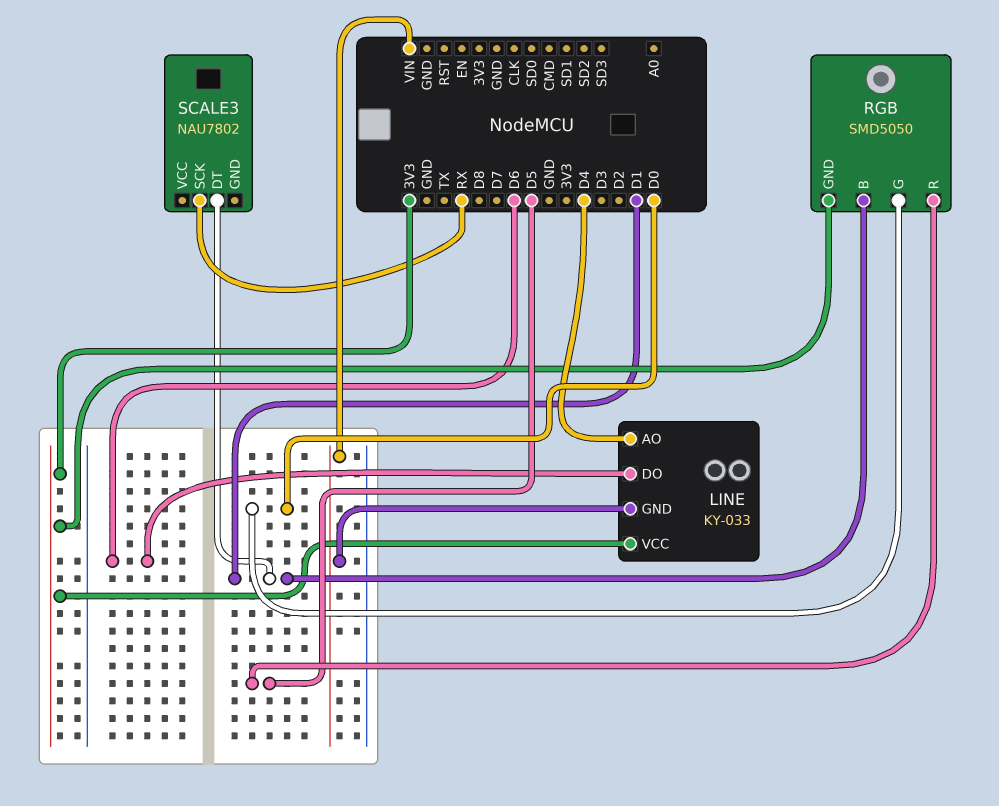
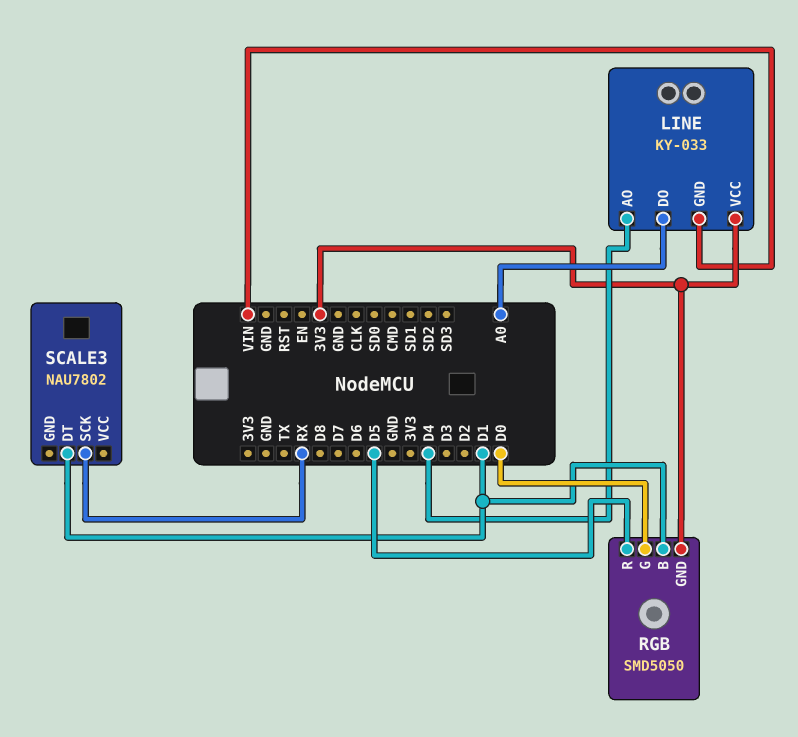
LINE pin DO: D6 -> A0

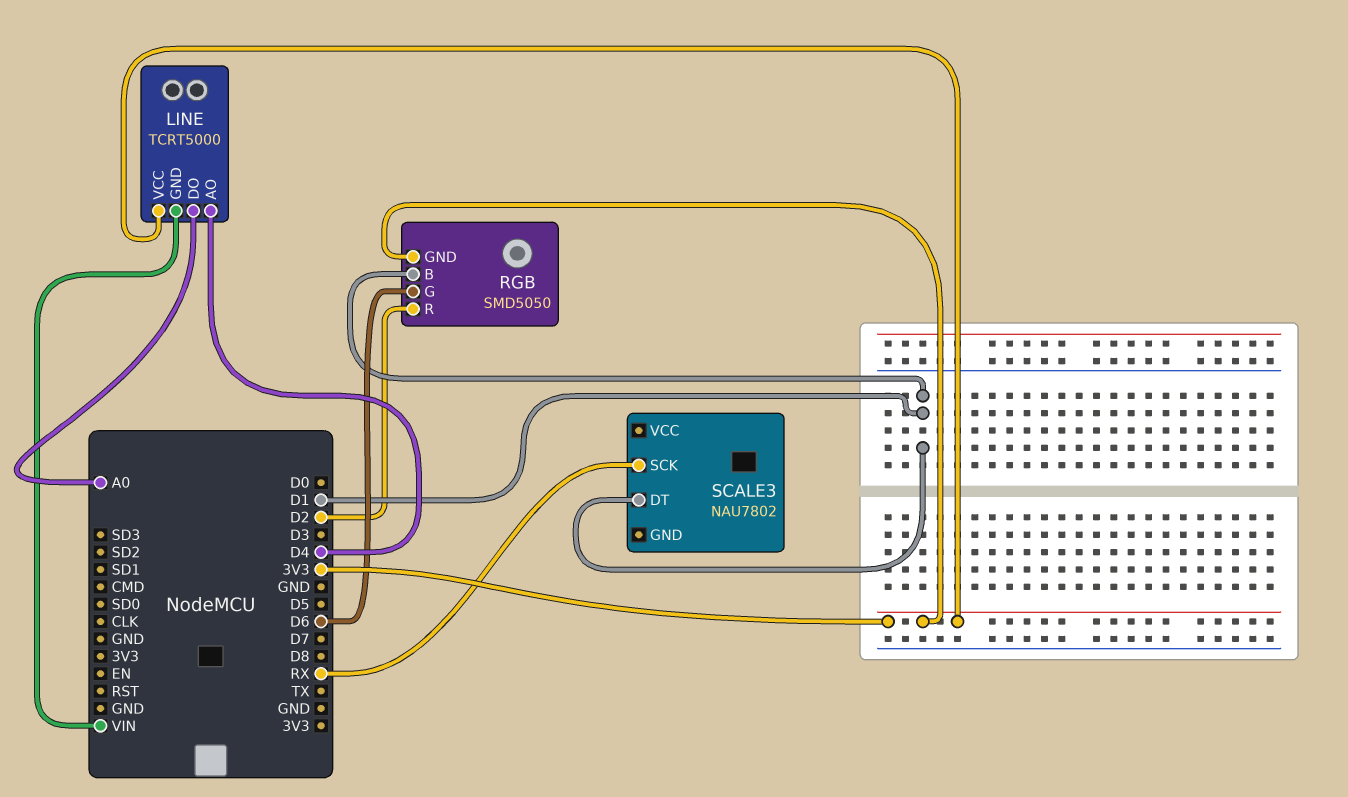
LINE: KY-033 -> TCRT5000
RGB pin G: D0 -> D6
RGB pin R: D5 -> D2

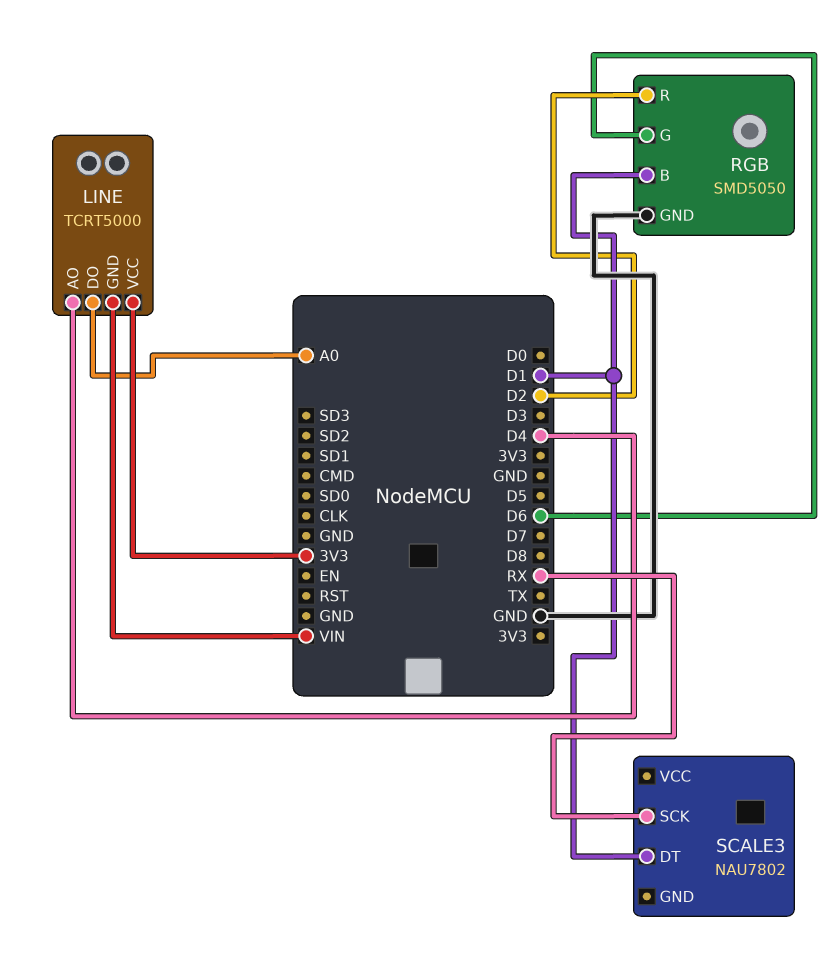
RGB pin GND: 3V3 -> GND

